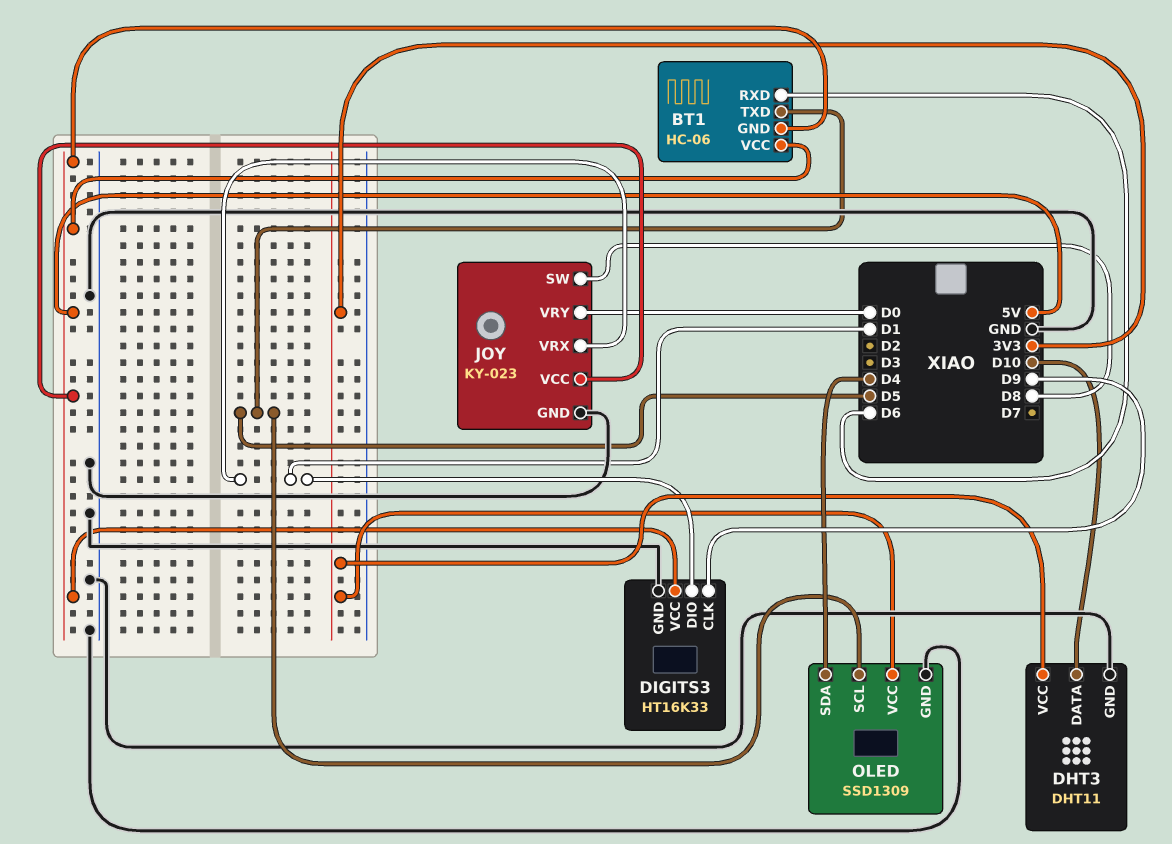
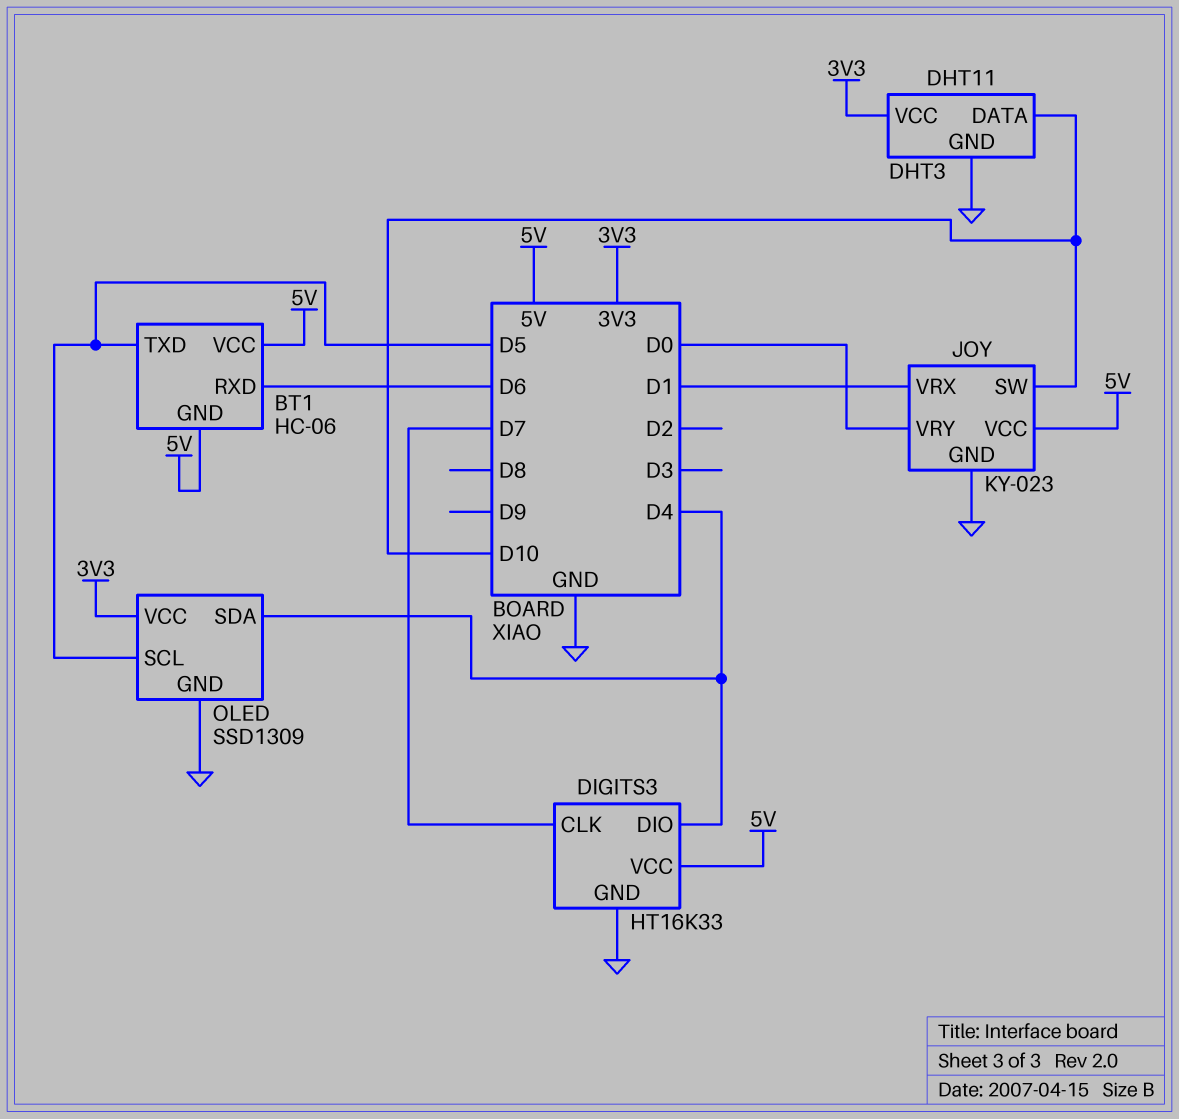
DIGITS3 pin CLK: D9 -> D7
DIGITS3 pin DIO: D1 -> D4
JOY pin SW: D8 -> D10

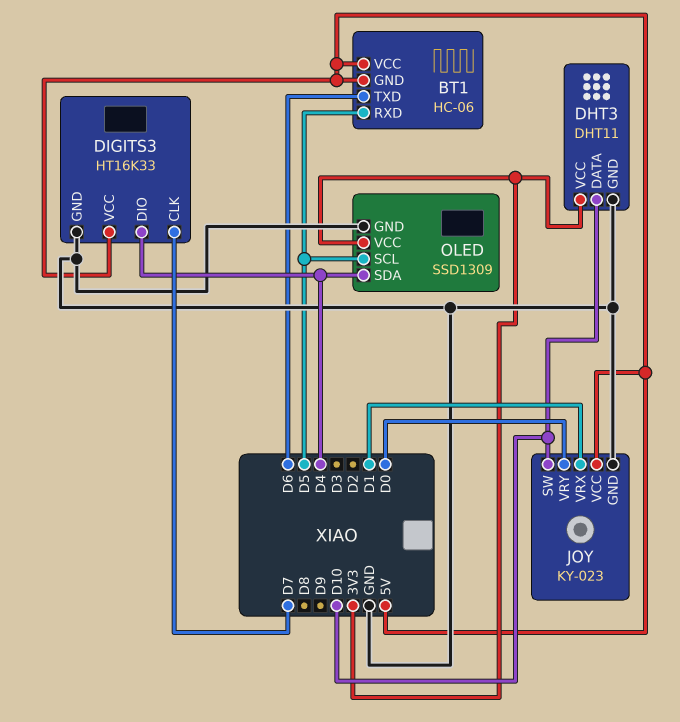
BT1 pin RXD: D6 -> D5
BT1 pin TXD: D5 -> D6

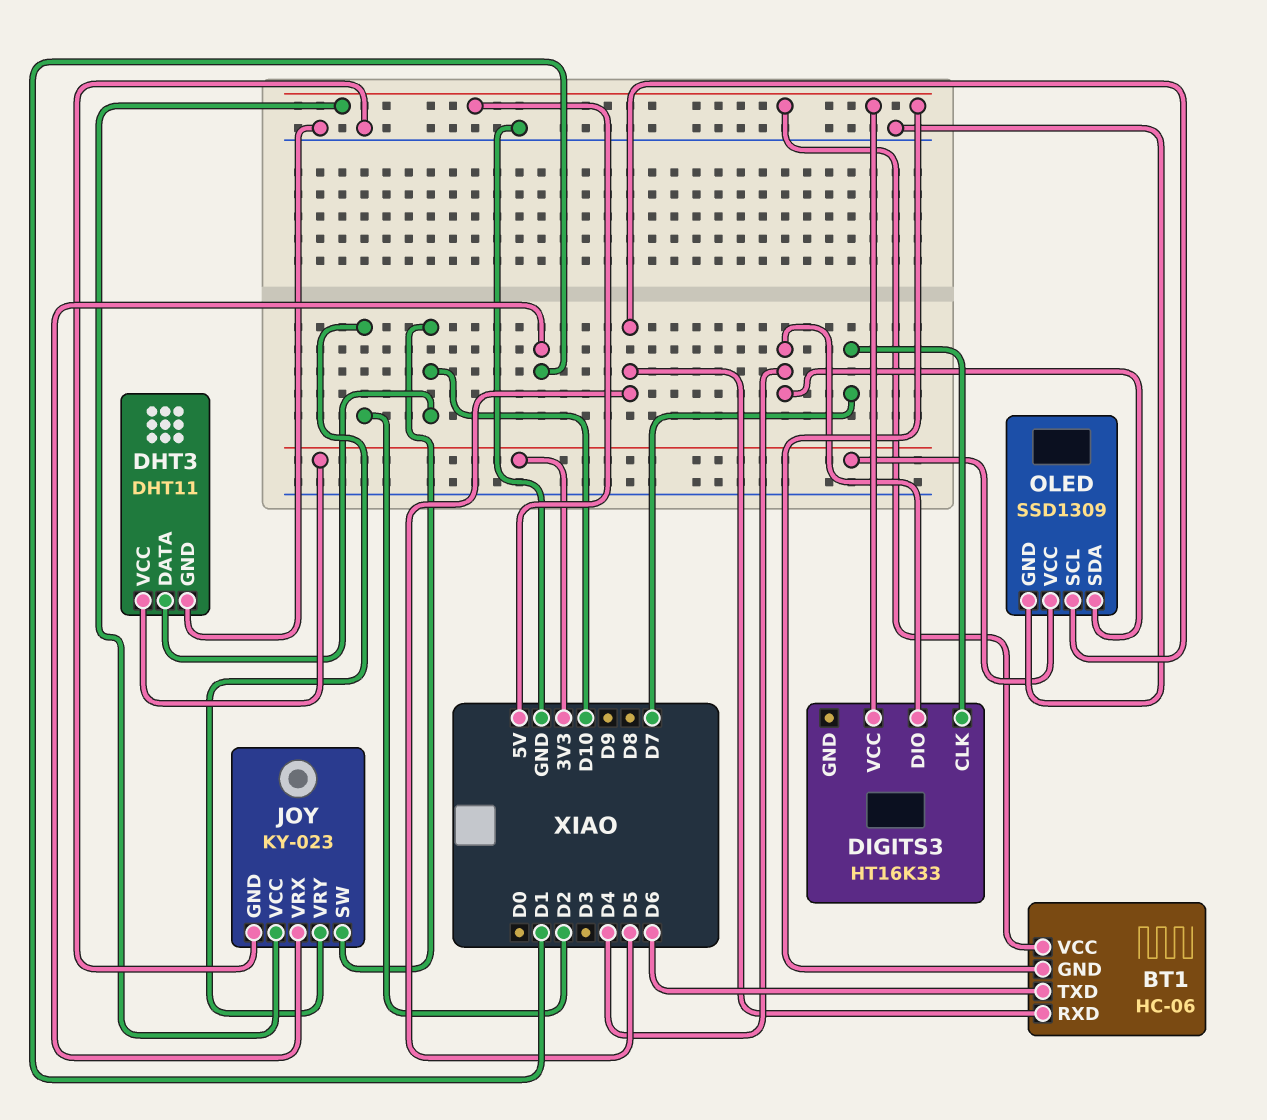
DIGITS3 pin GND: GND -> none
JOY pin VRY: D0 -> D2

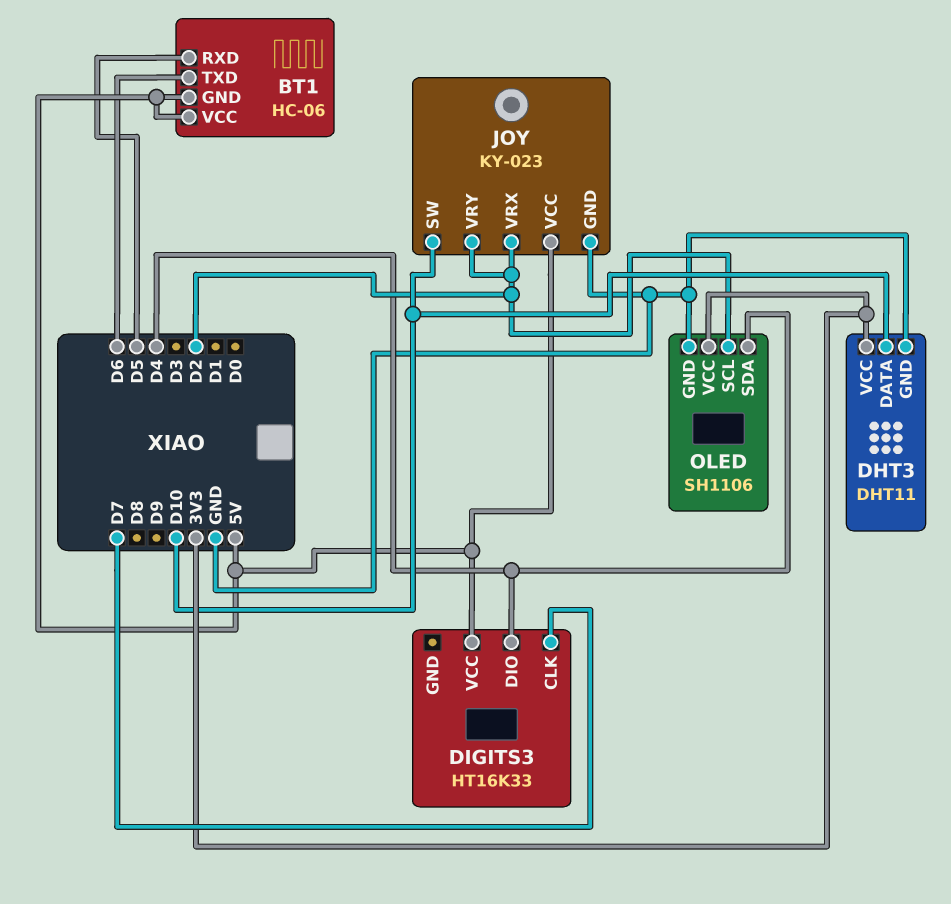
JOY pin VRX: D1 -> D2
OLED: SSD1309 -> SH1106
OLED pin SCL: D5 -> D2

